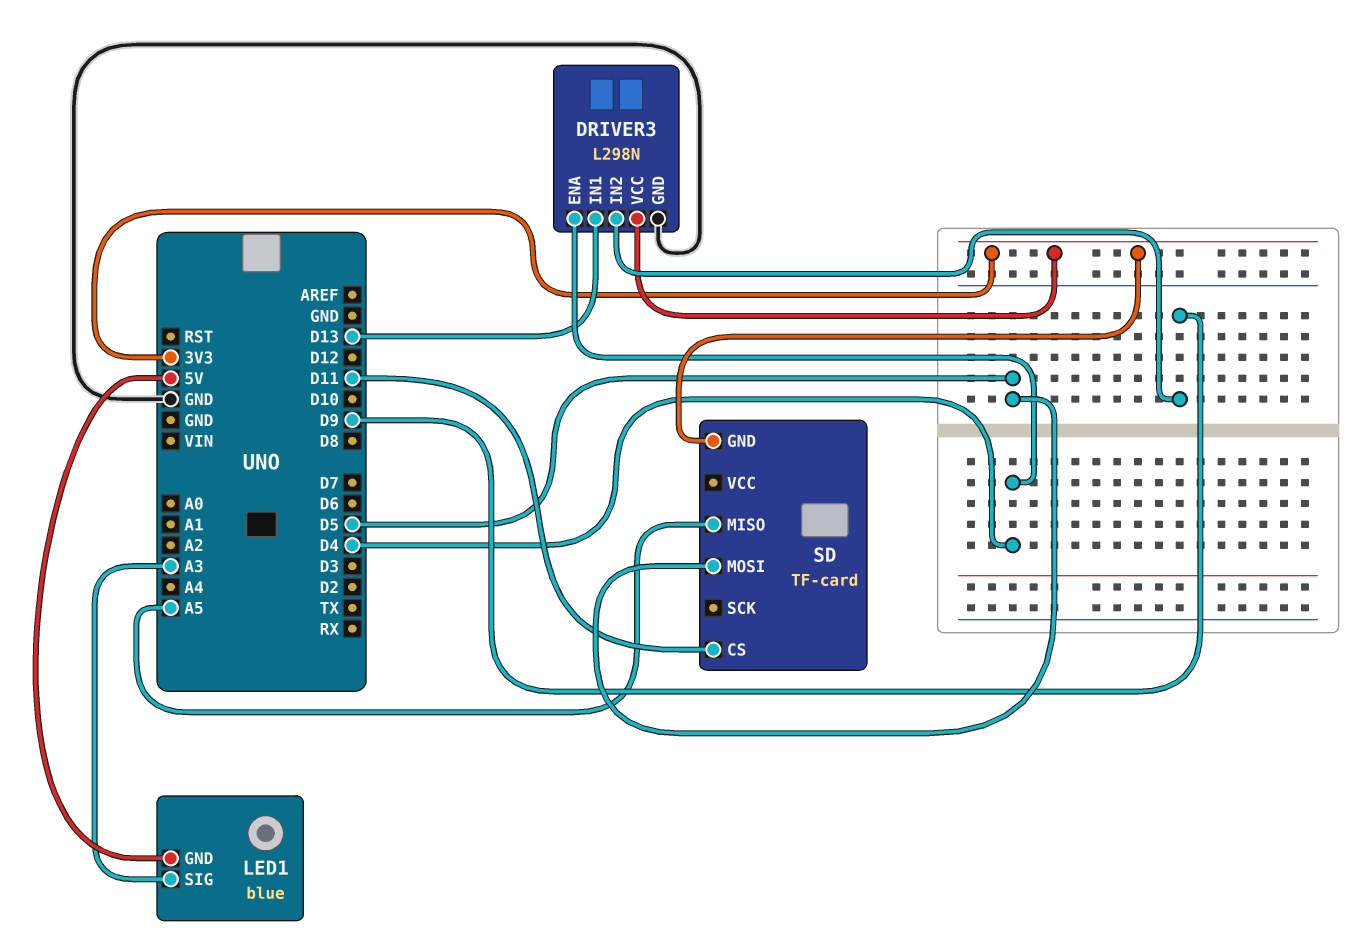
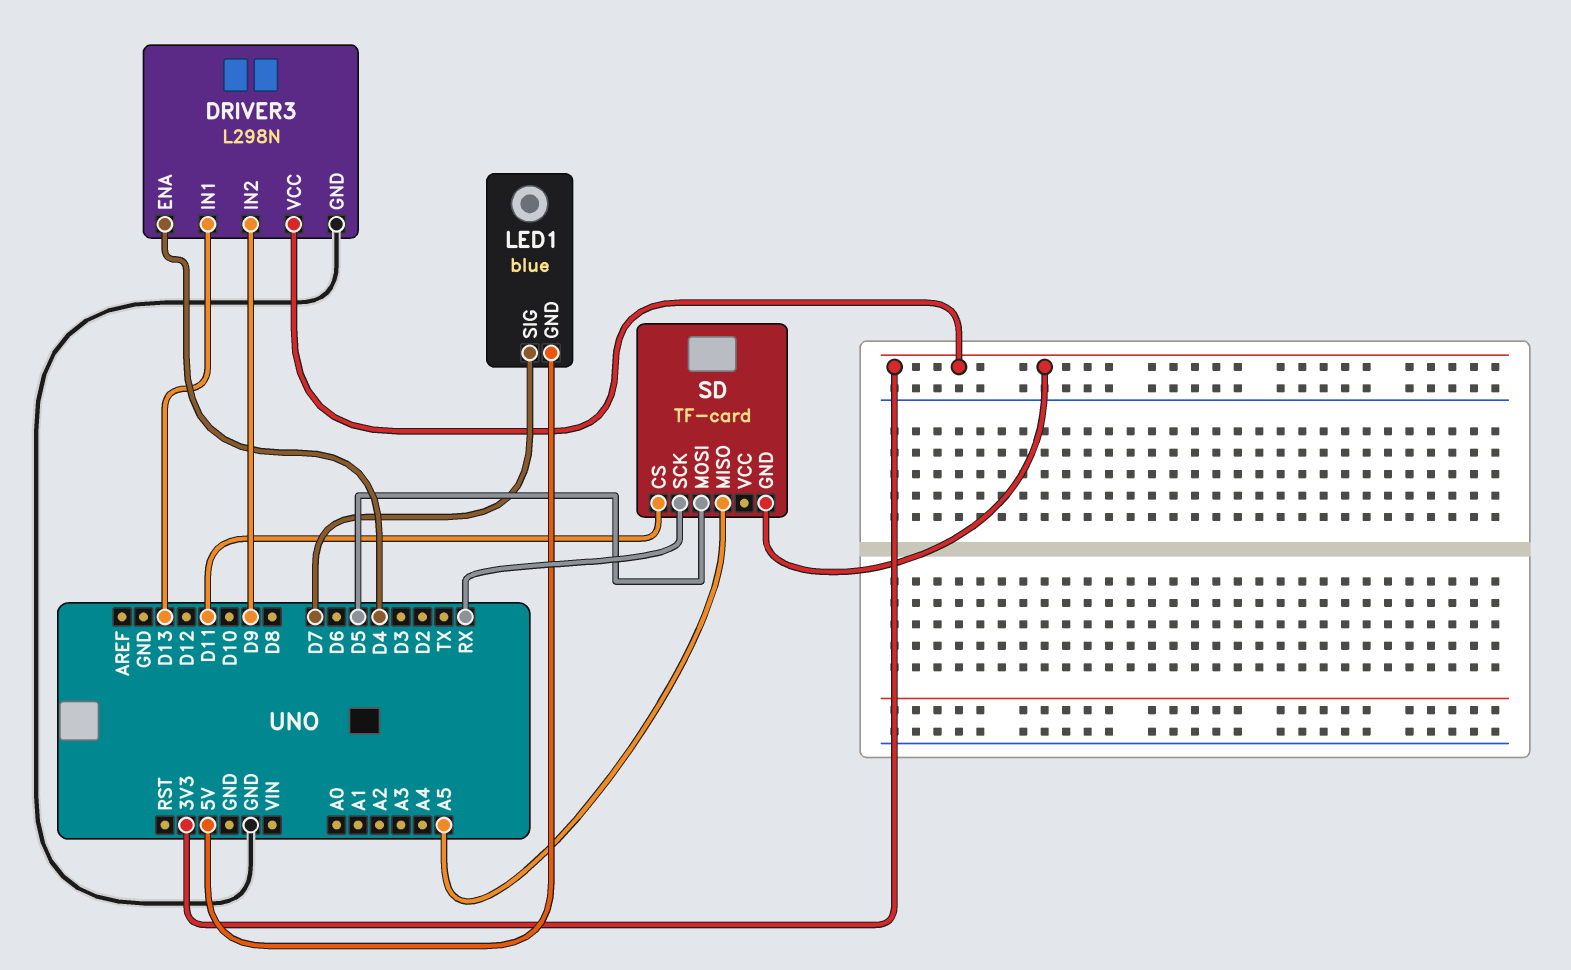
LED1 pin SIG: A3 -> D7
SD pin SCK: none -> RX

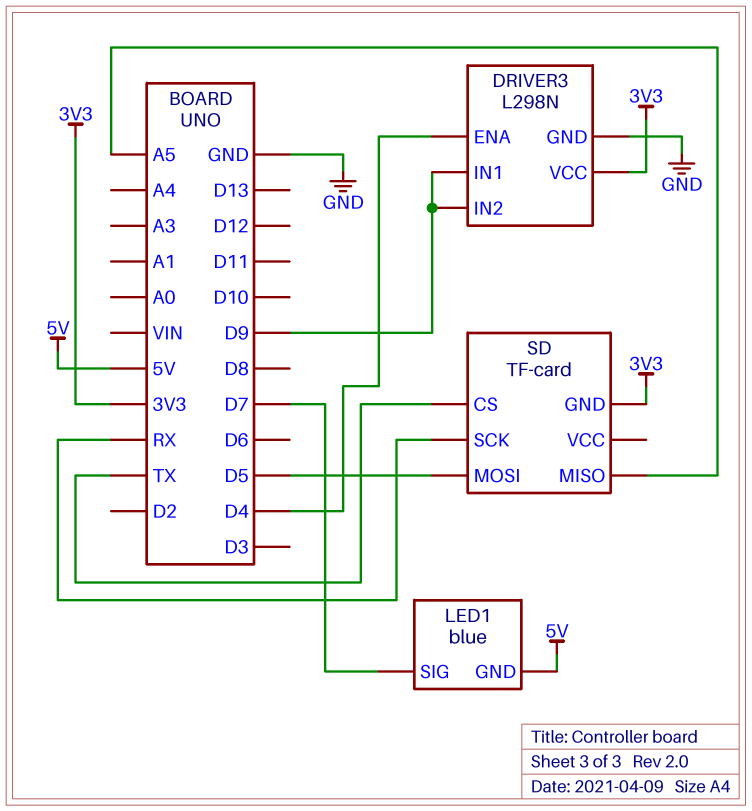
DRIVER3 pin IN1: D13 -> D9
SD pin CS: D11 -> TX

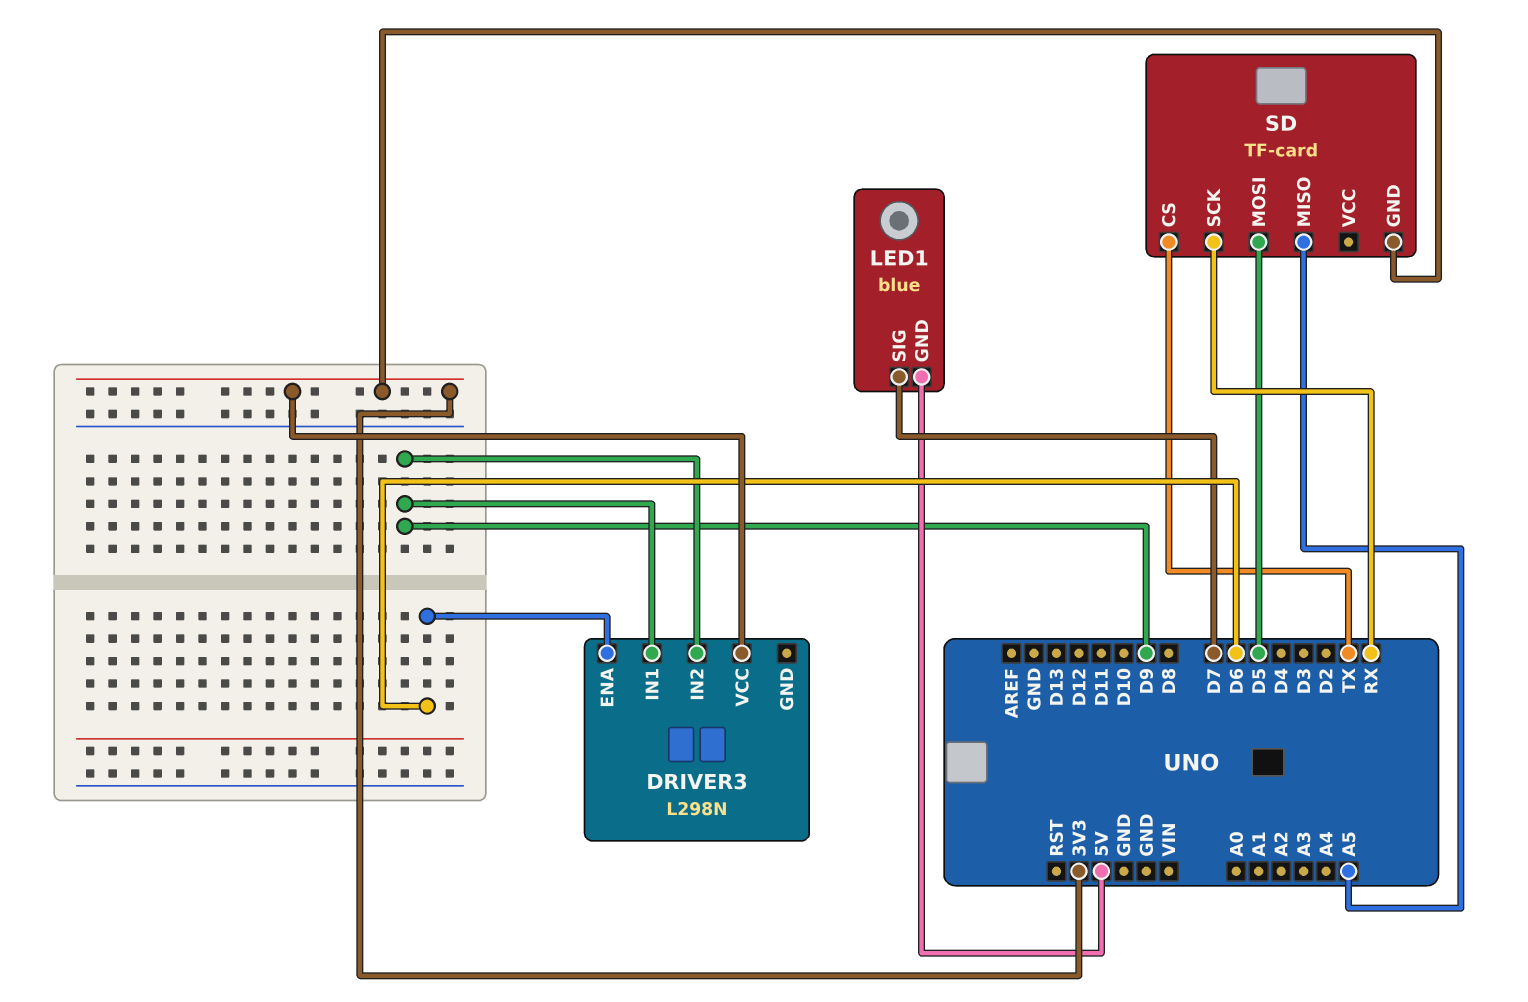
DRIVER3 pin ENA: D4 -> D6
DRIVER3 pin GND: GND -> none

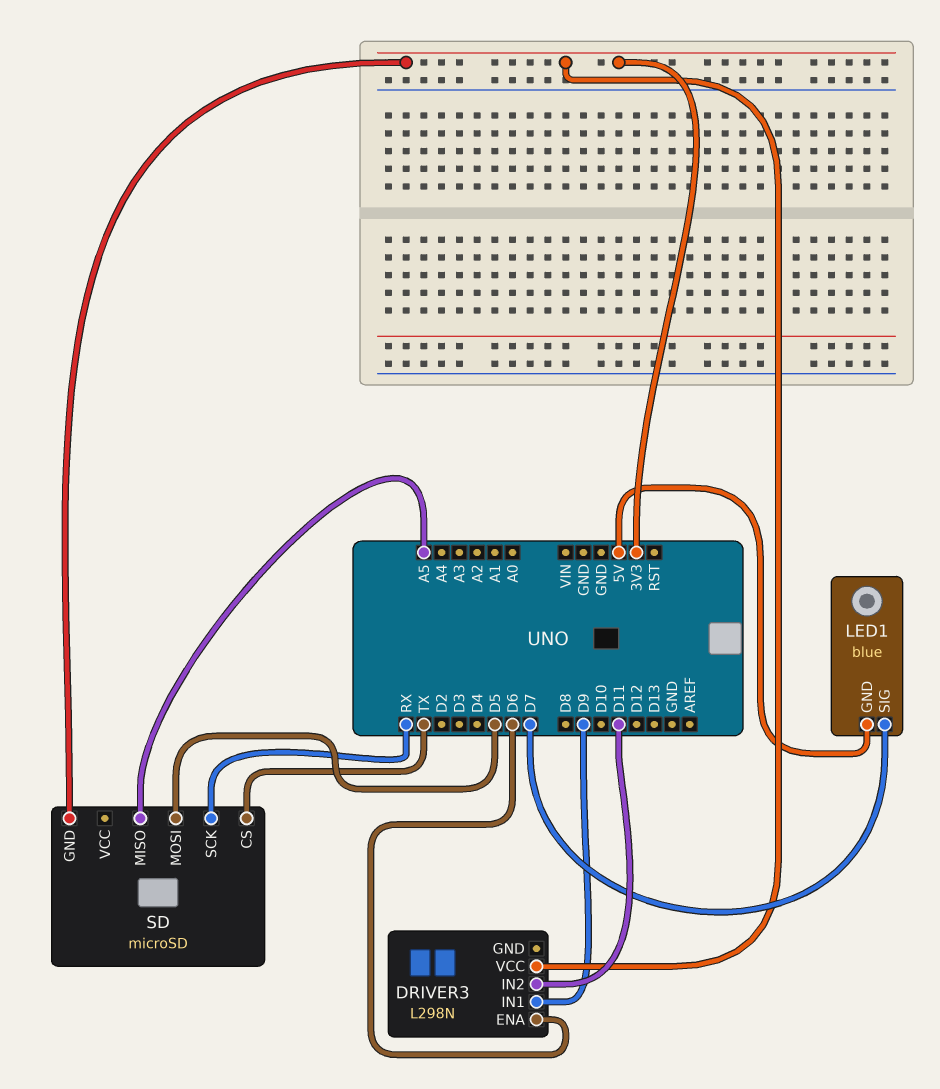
DRIVER3 pin IN2: D9 -> D11
SD: TF-card -> microSD

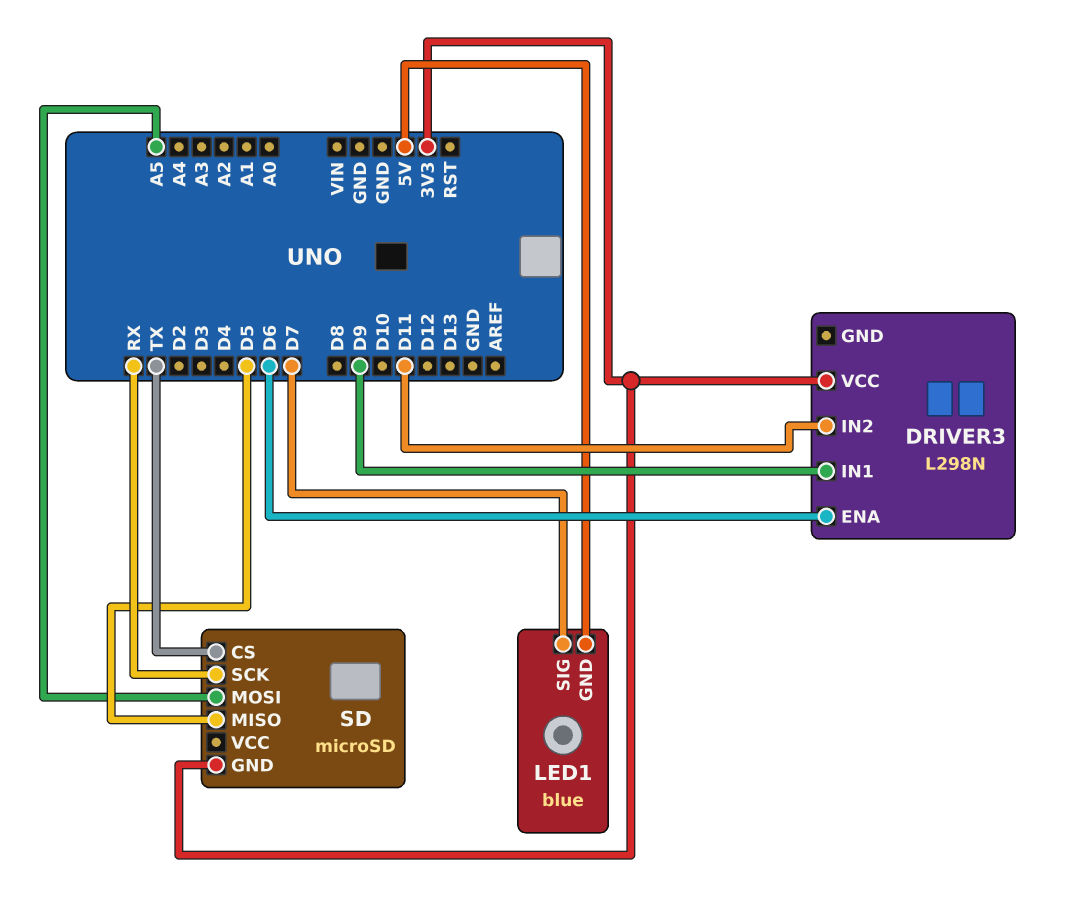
SD pin MISO: A5 -> D5
SD pin MOSI: D5 -> A5

